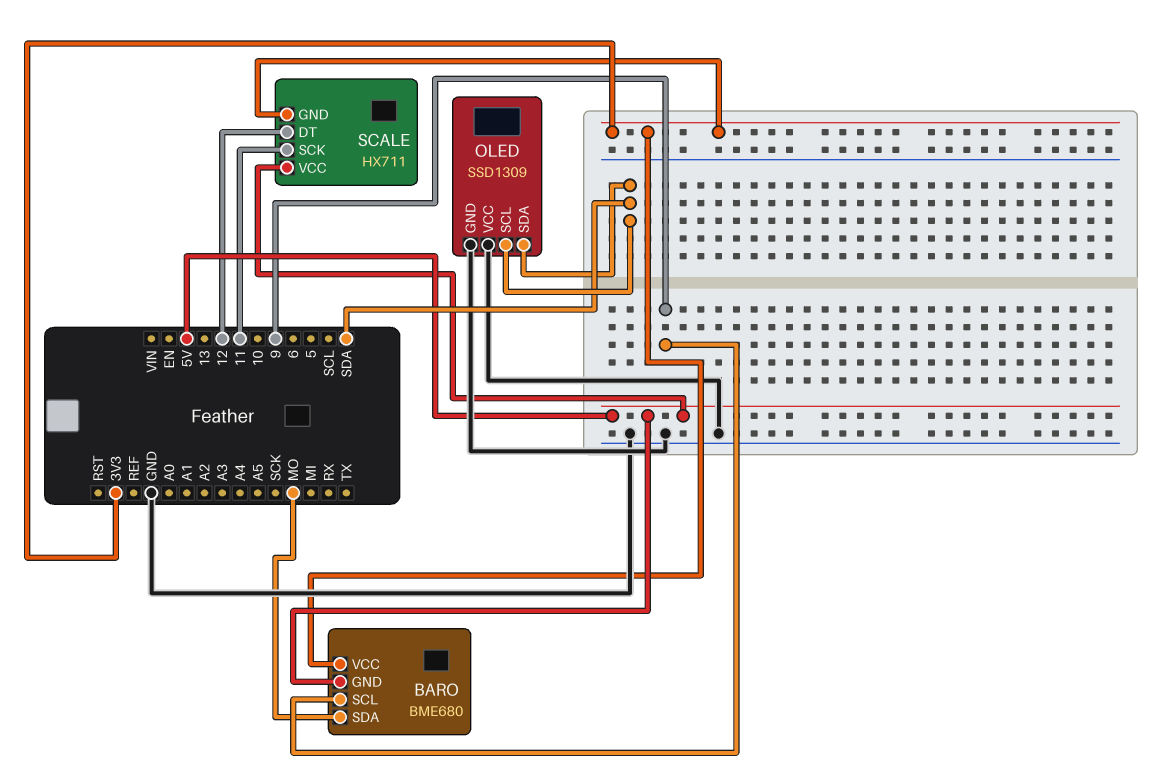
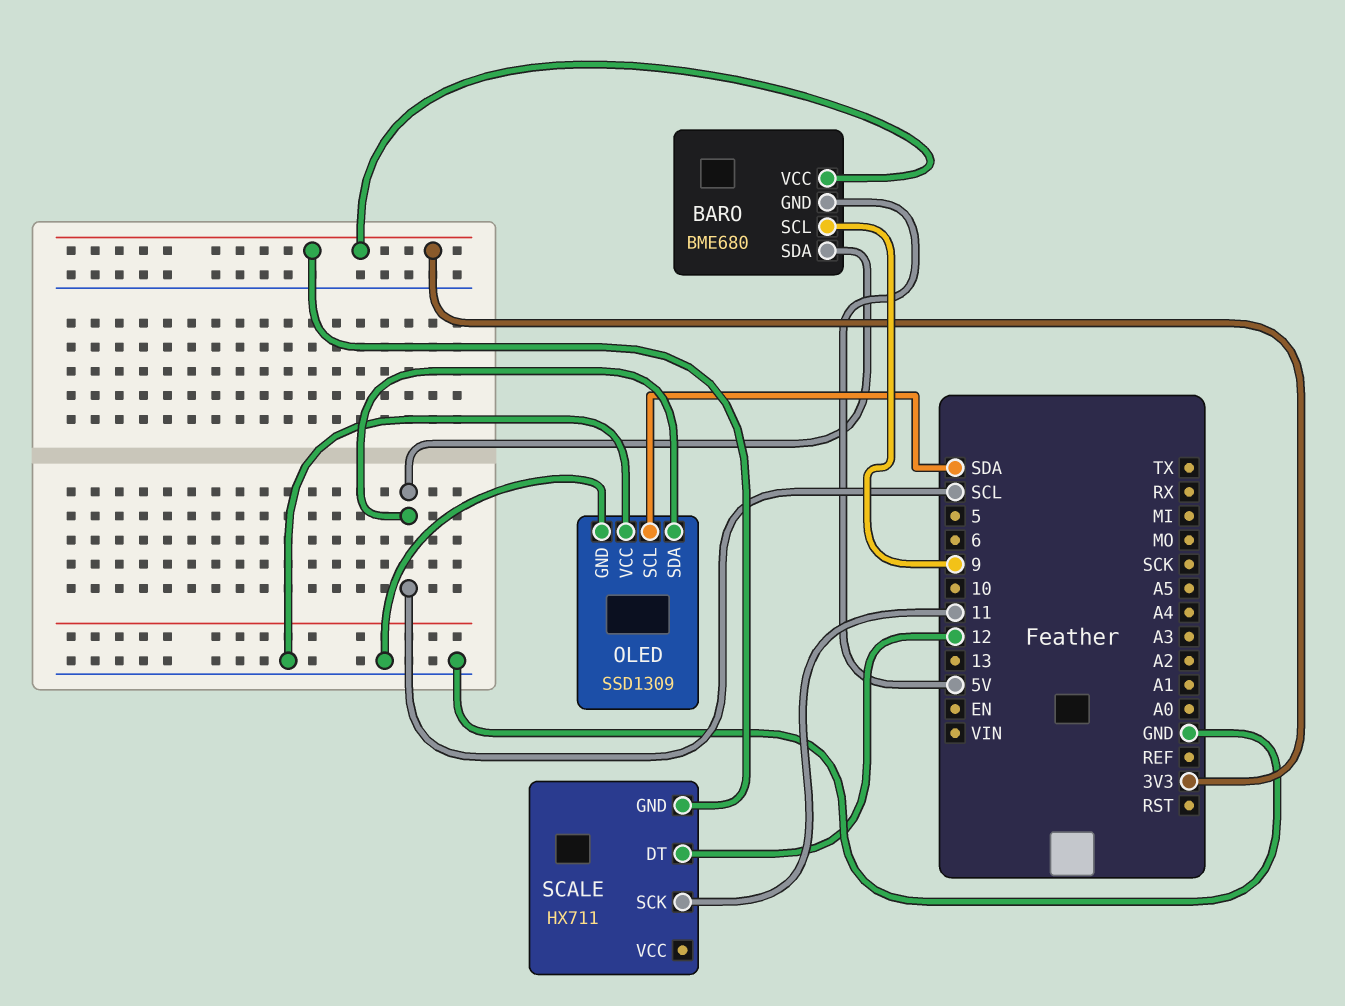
BARO pin SDA: MO -> SCL
OLED pin SDA: SDA -> SCL
SCALE pin VCC: 5V -> none

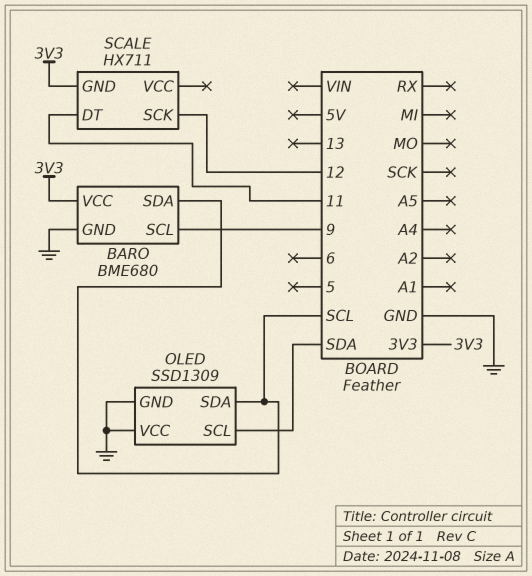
BARO pin GND: 5V -> GND
SCALE pin DT: 12 -> 11
SCALE pin SCK: 11 -> 12

